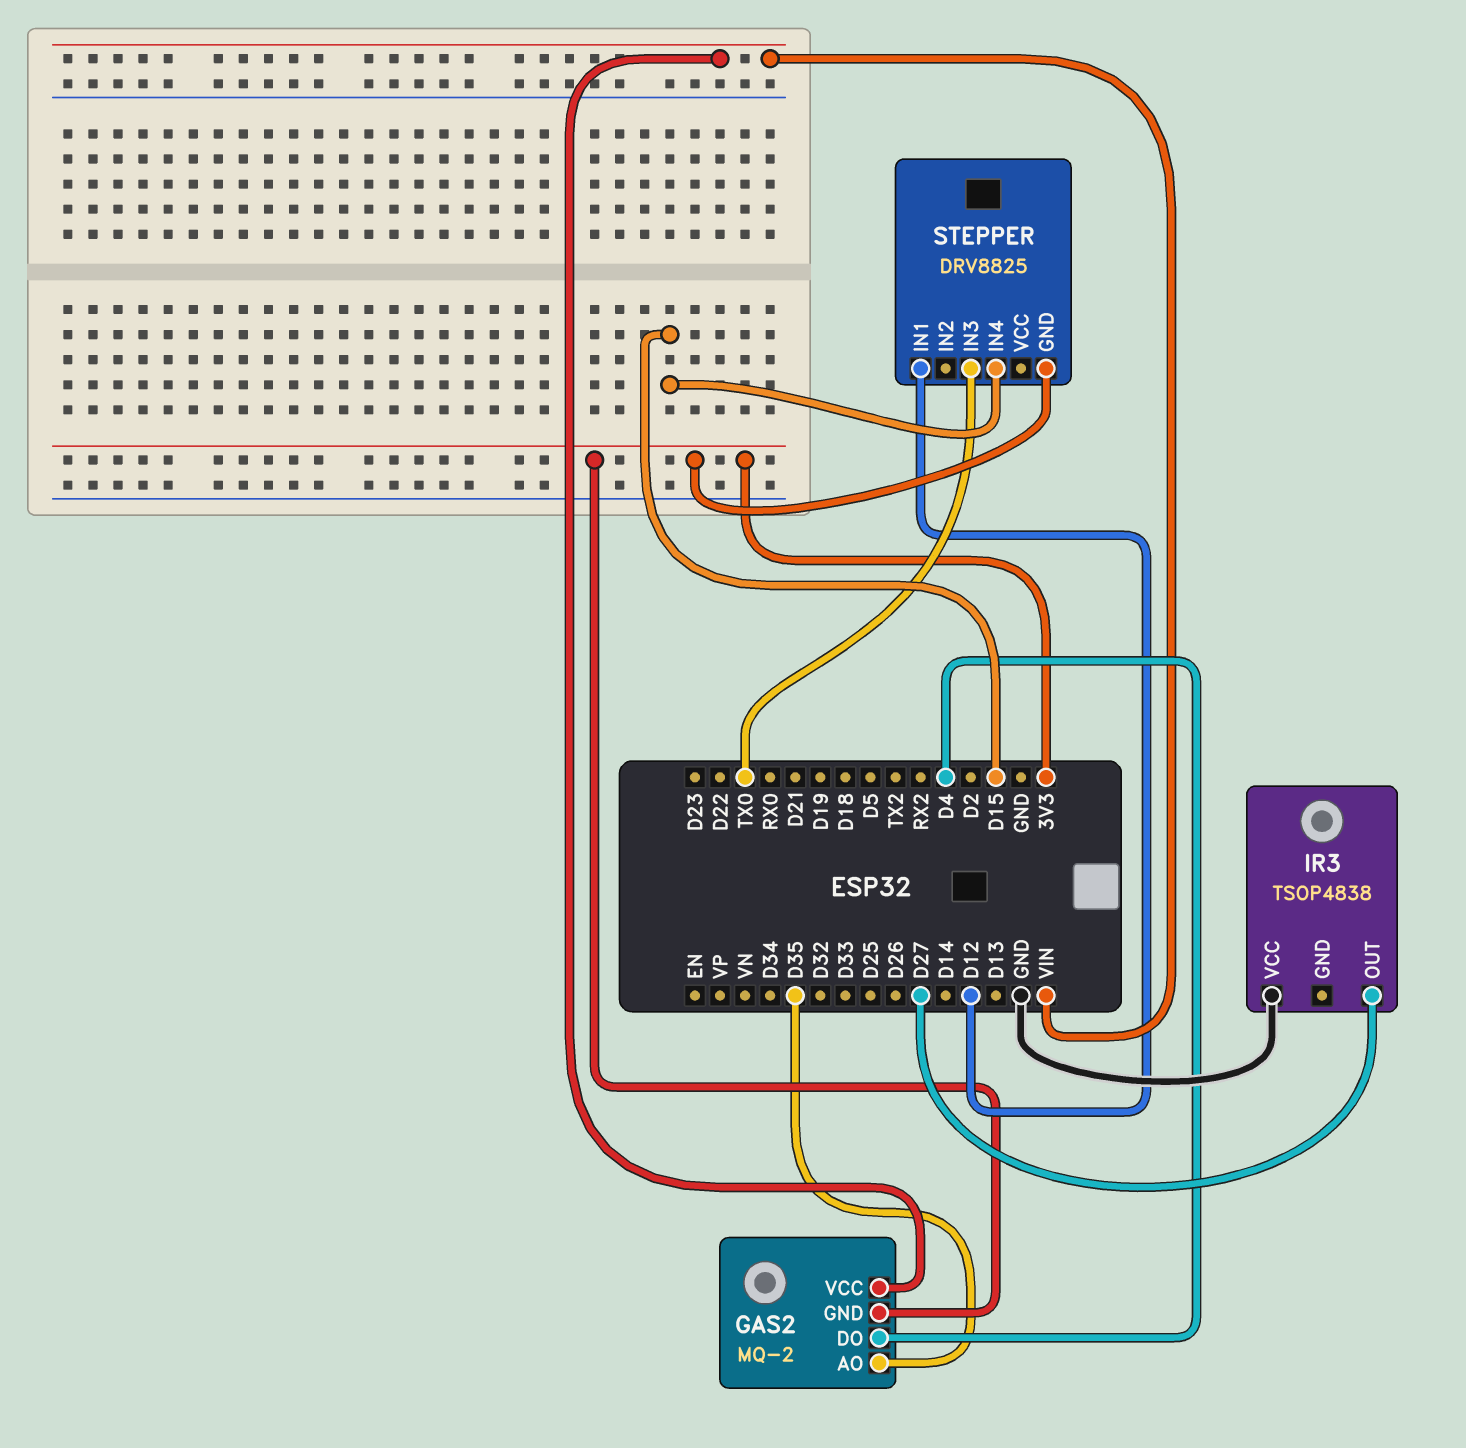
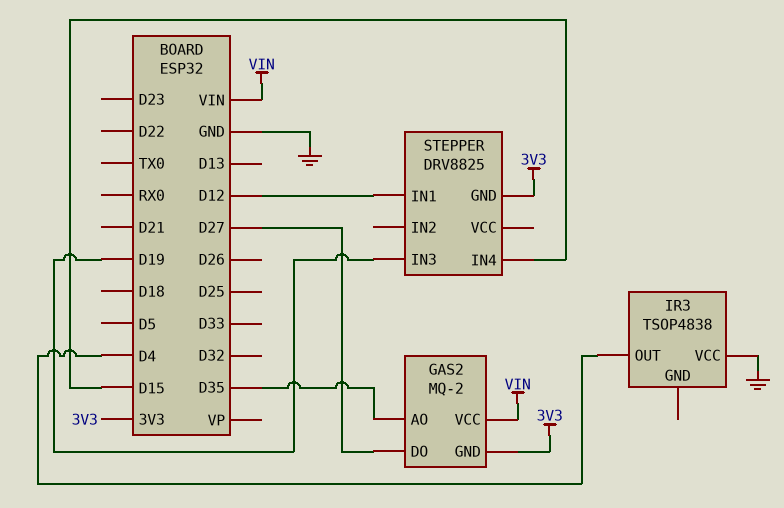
GAS2 pin DO: D4 -> D27
IR3 pin OUT: D27 -> D4
STEPPER pin IN3: TX0 -> D19

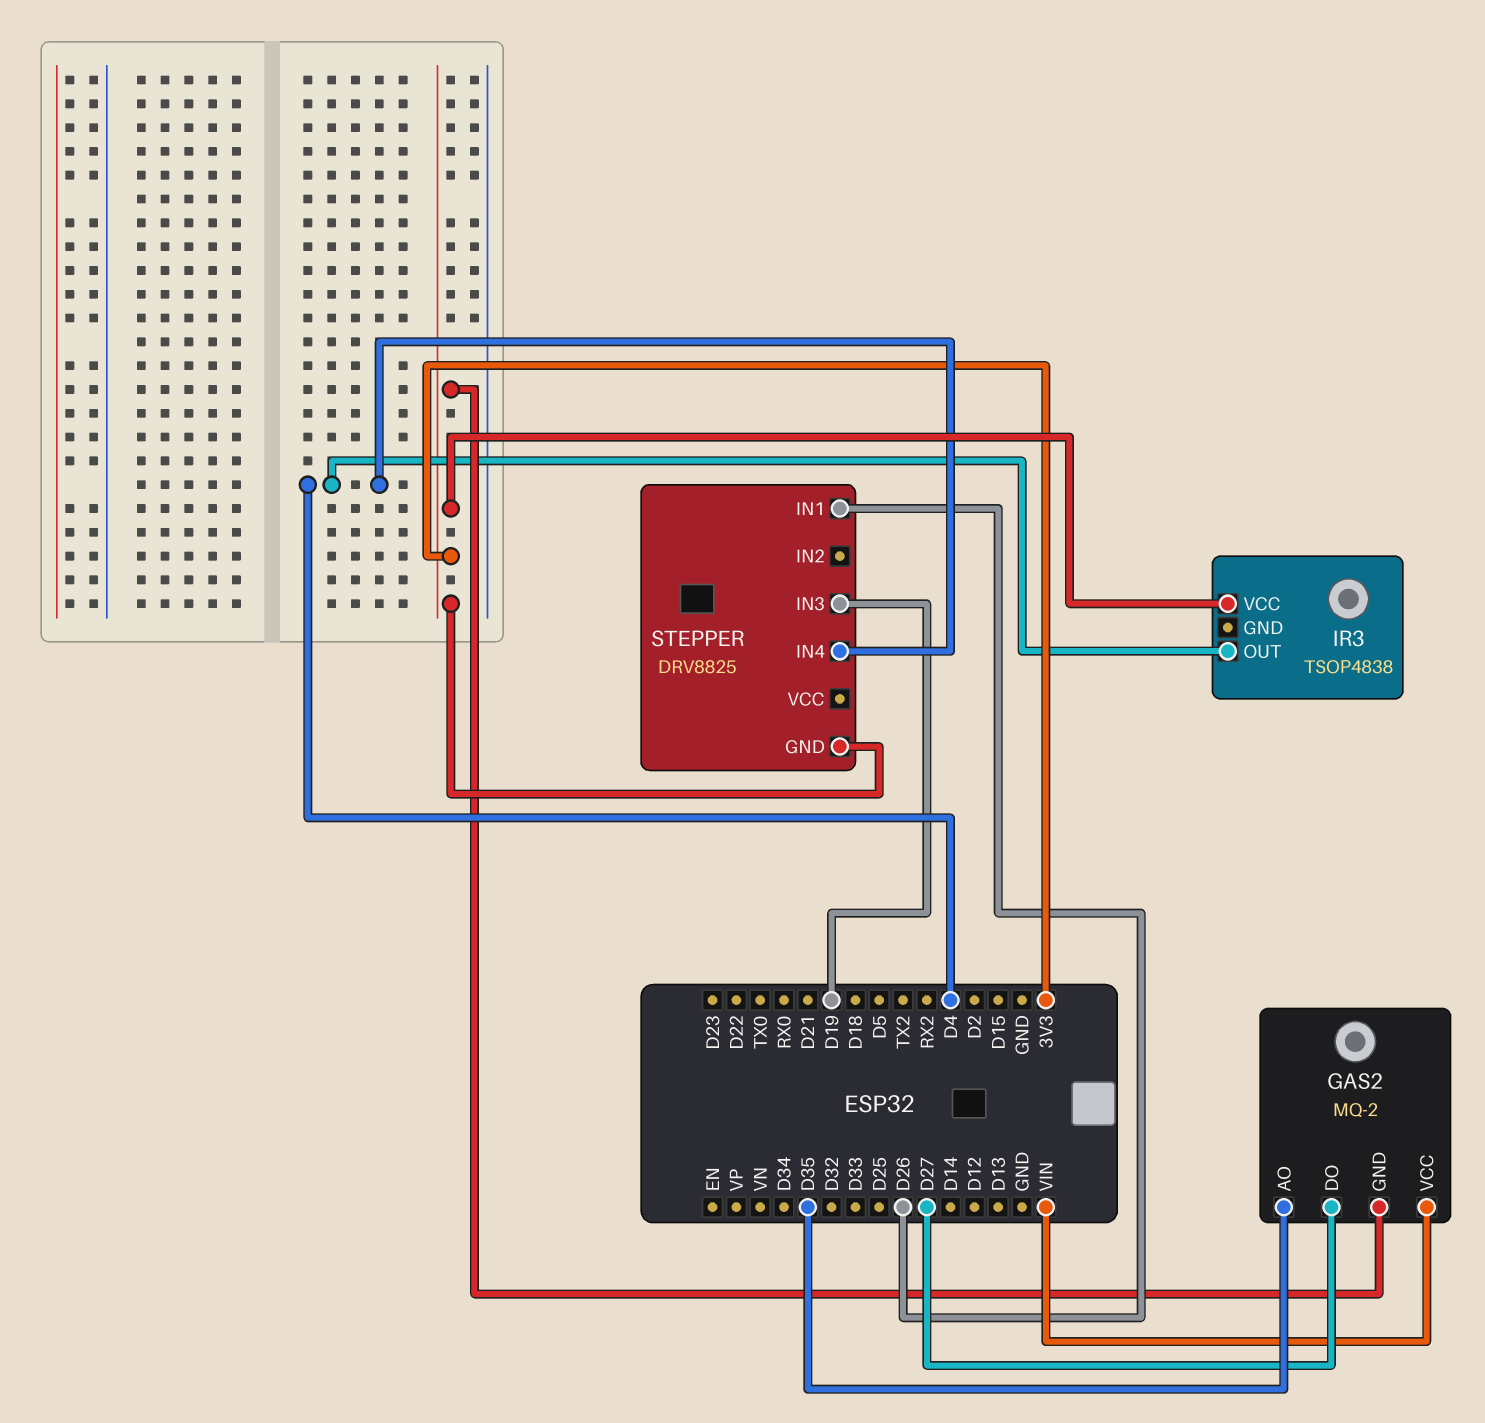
IR3 pin VCC: GND -> 3V3
STEPPER pin IN1: D12 -> D26
STEPPER pin IN4: D15 -> D4

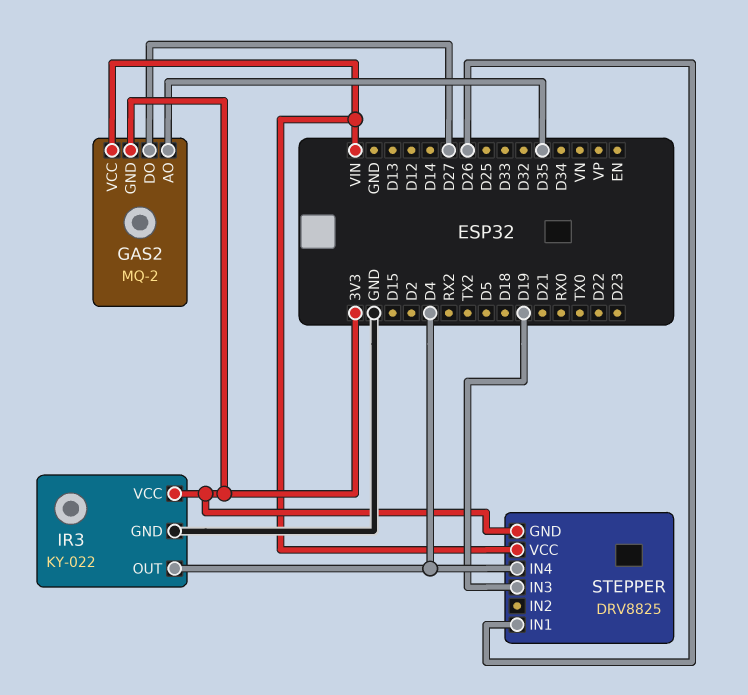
IR3: TSOP4838 -> KY-022
IR3 pin GND: none -> GND
STEPPER pin VCC: none -> VIN

